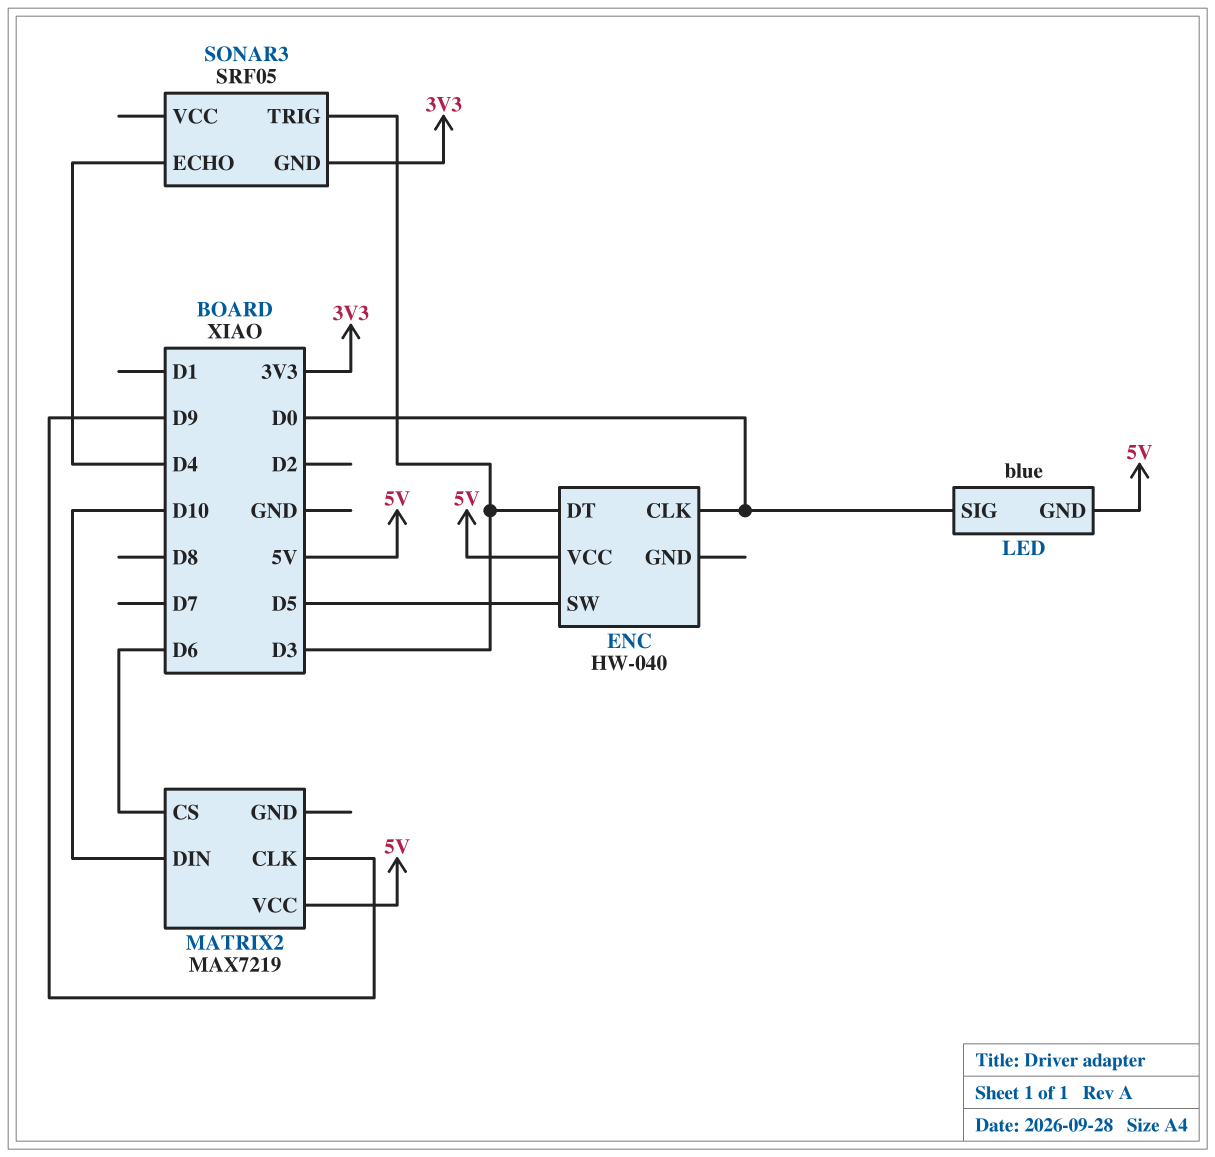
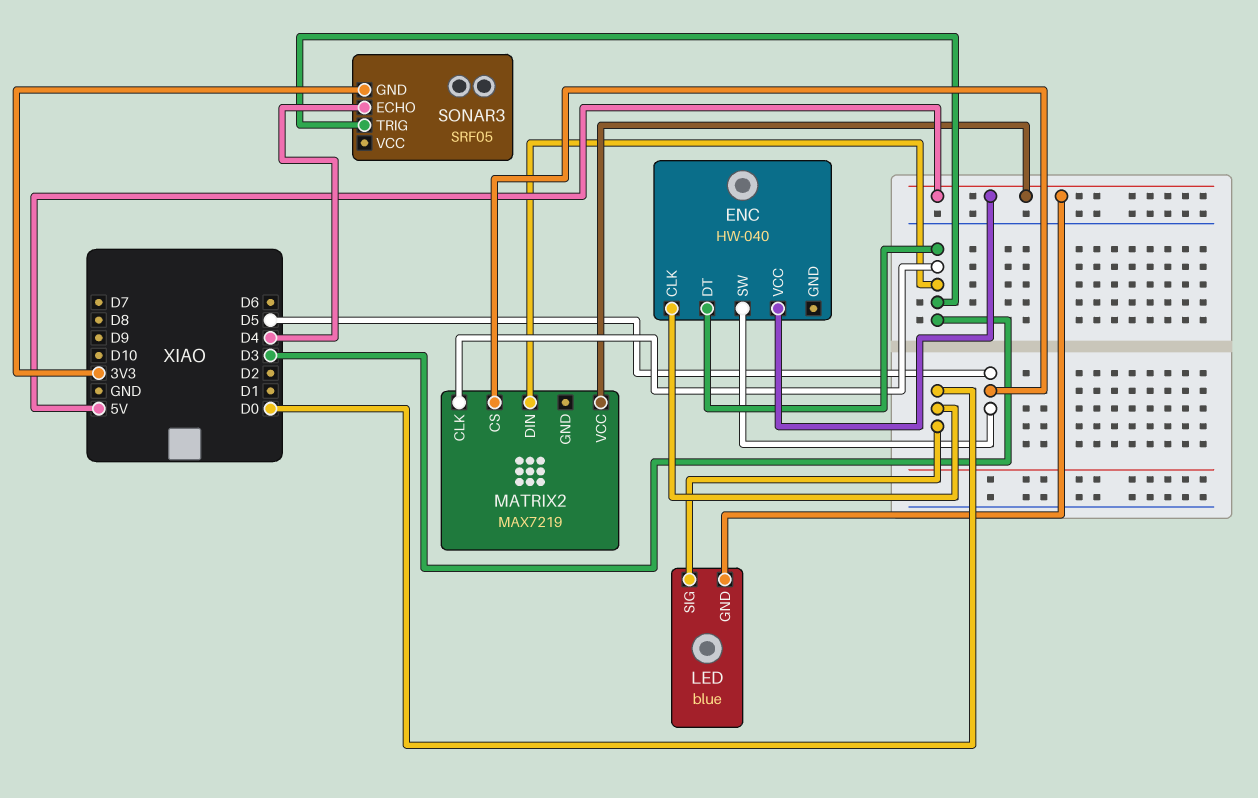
MATRIX2 pin CLK: D9 -> D3
MATRIX2 pin CS: D6 -> D5
MATRIX2 pin DIN: D10 -> D3

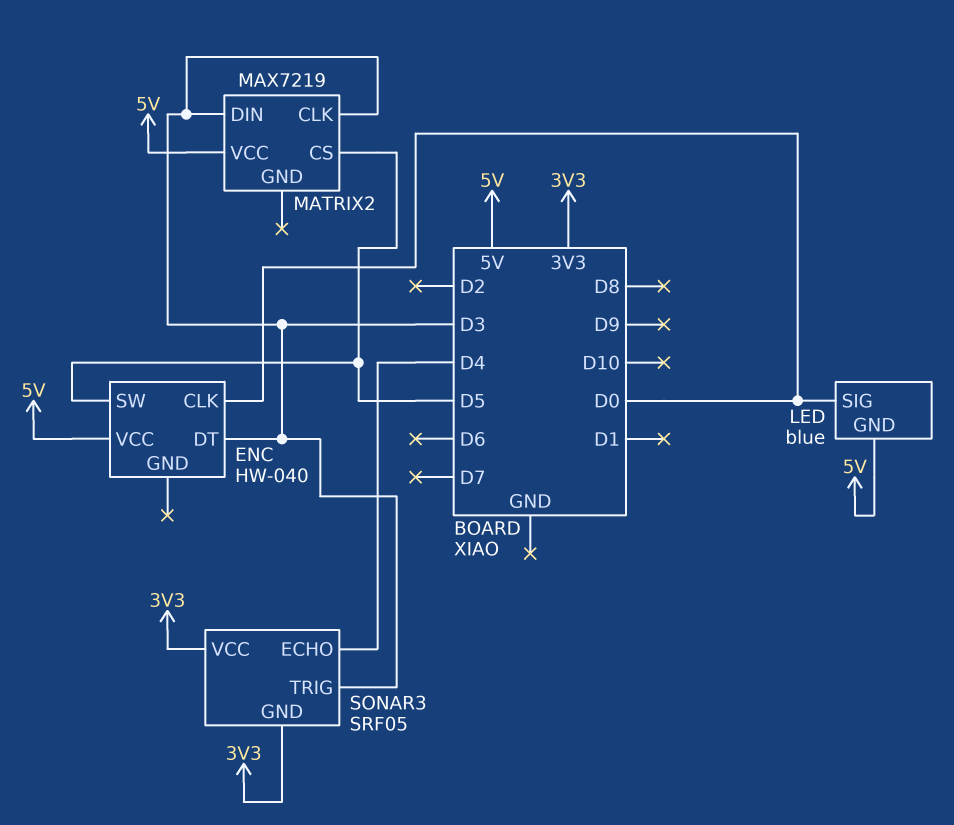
SONAR3 pin VCC: none -> 3V3

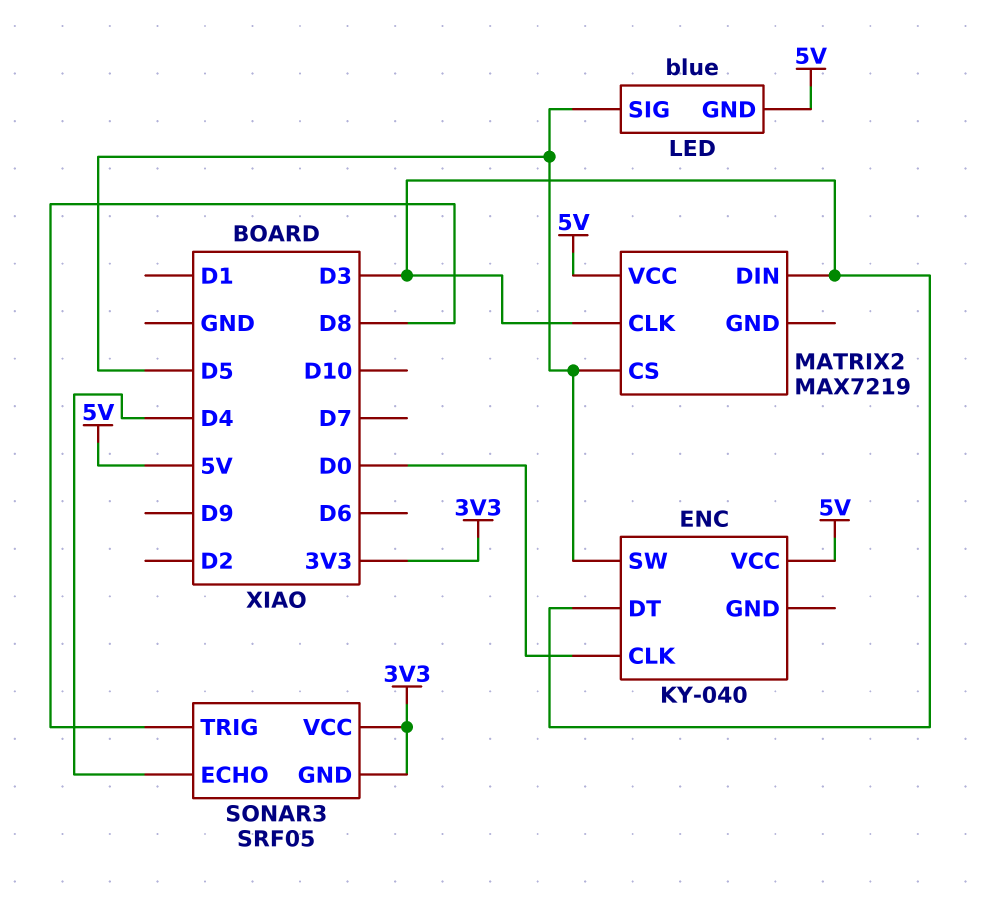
ENC: HW-040 -> KY-040
LED pin SIG: D0 -> D5
SONAR3 pin TRIG: D3 -> D8

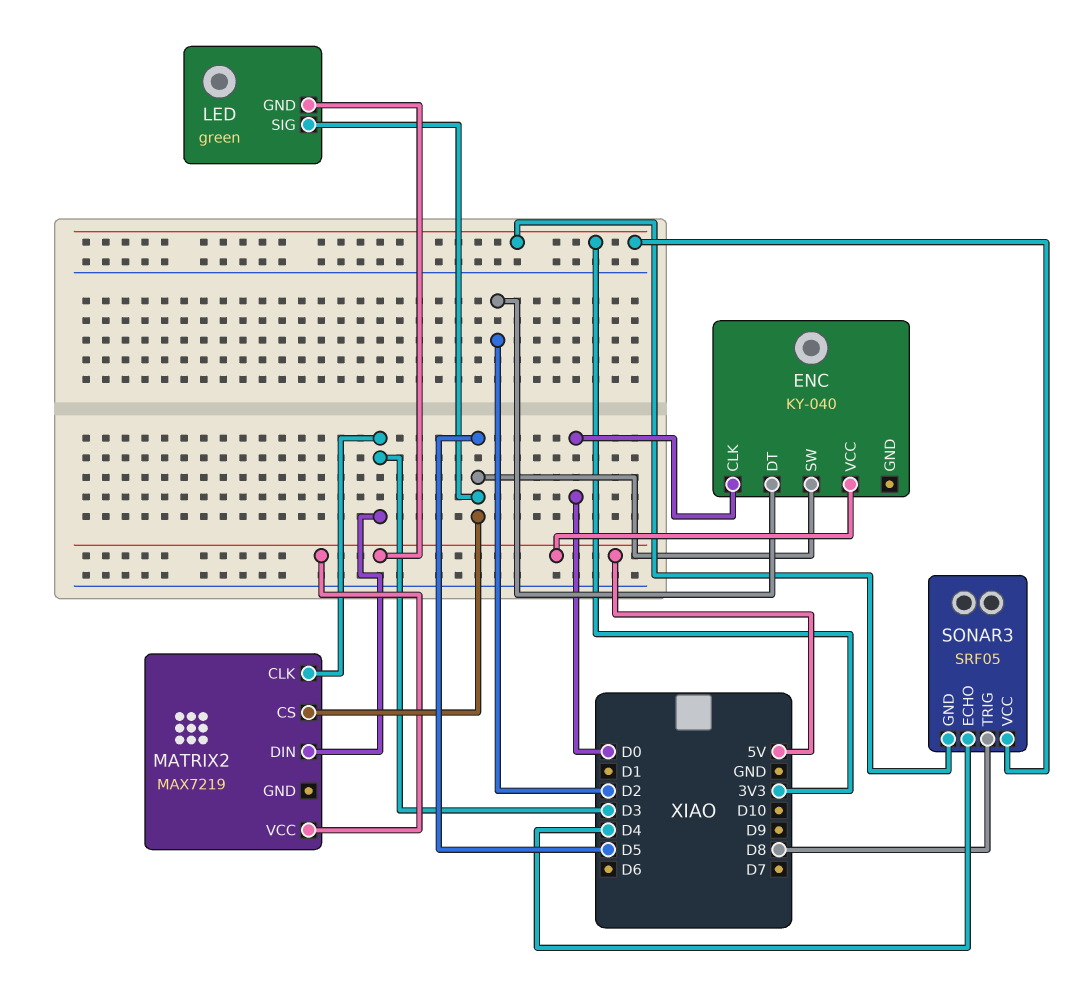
ENC pin DT: D3 -> D2
LED: blue -> green

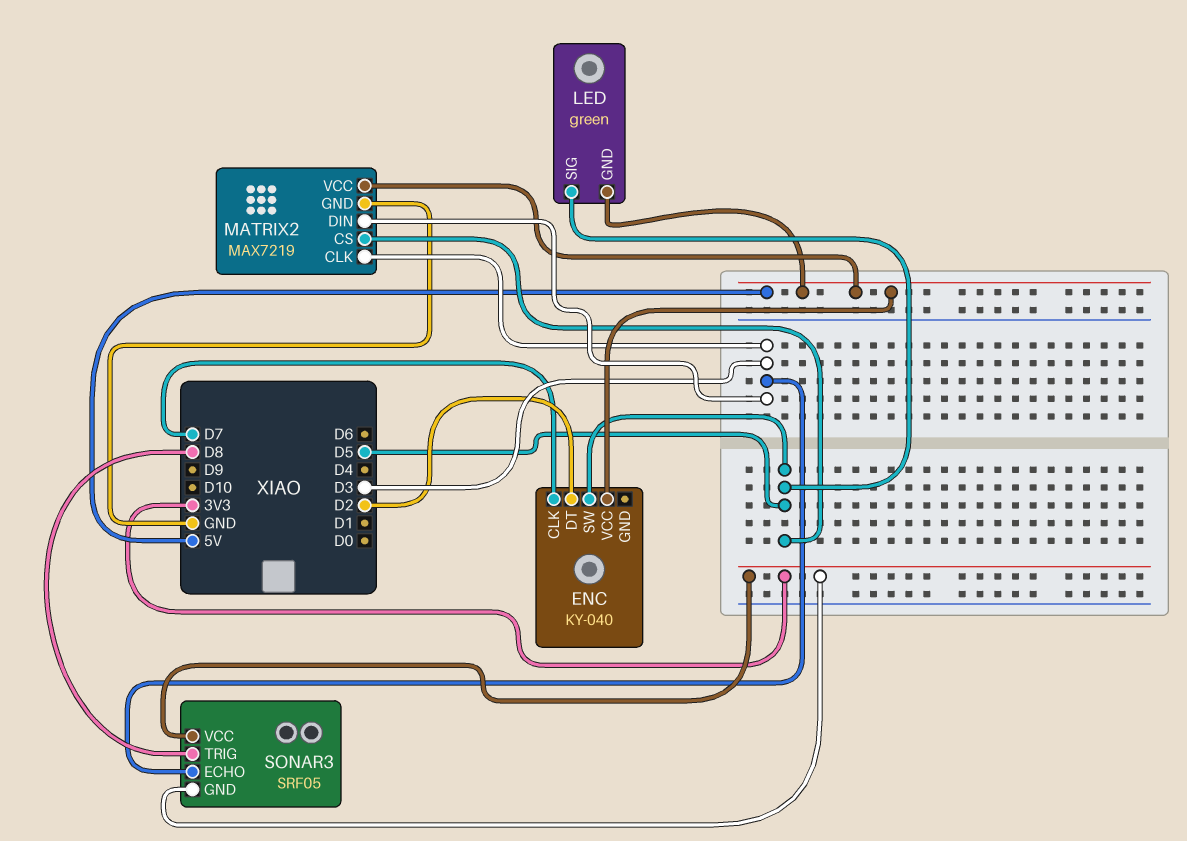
ENC pin CLK: D0 -> D7
MATRIX2 pin GND: none -> GND
SONAR3 pin ECHO: D4 -> D3

